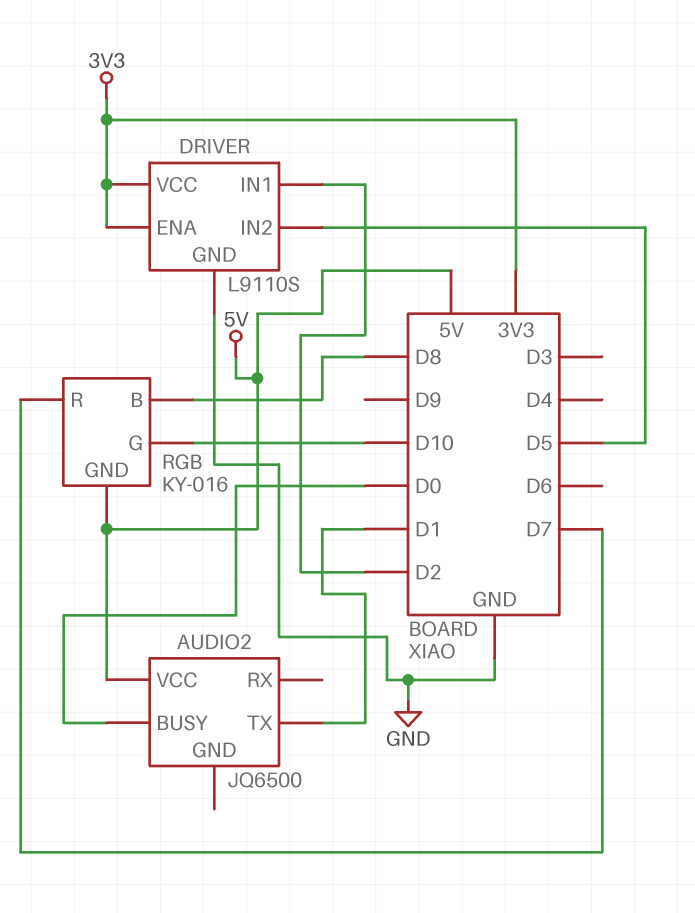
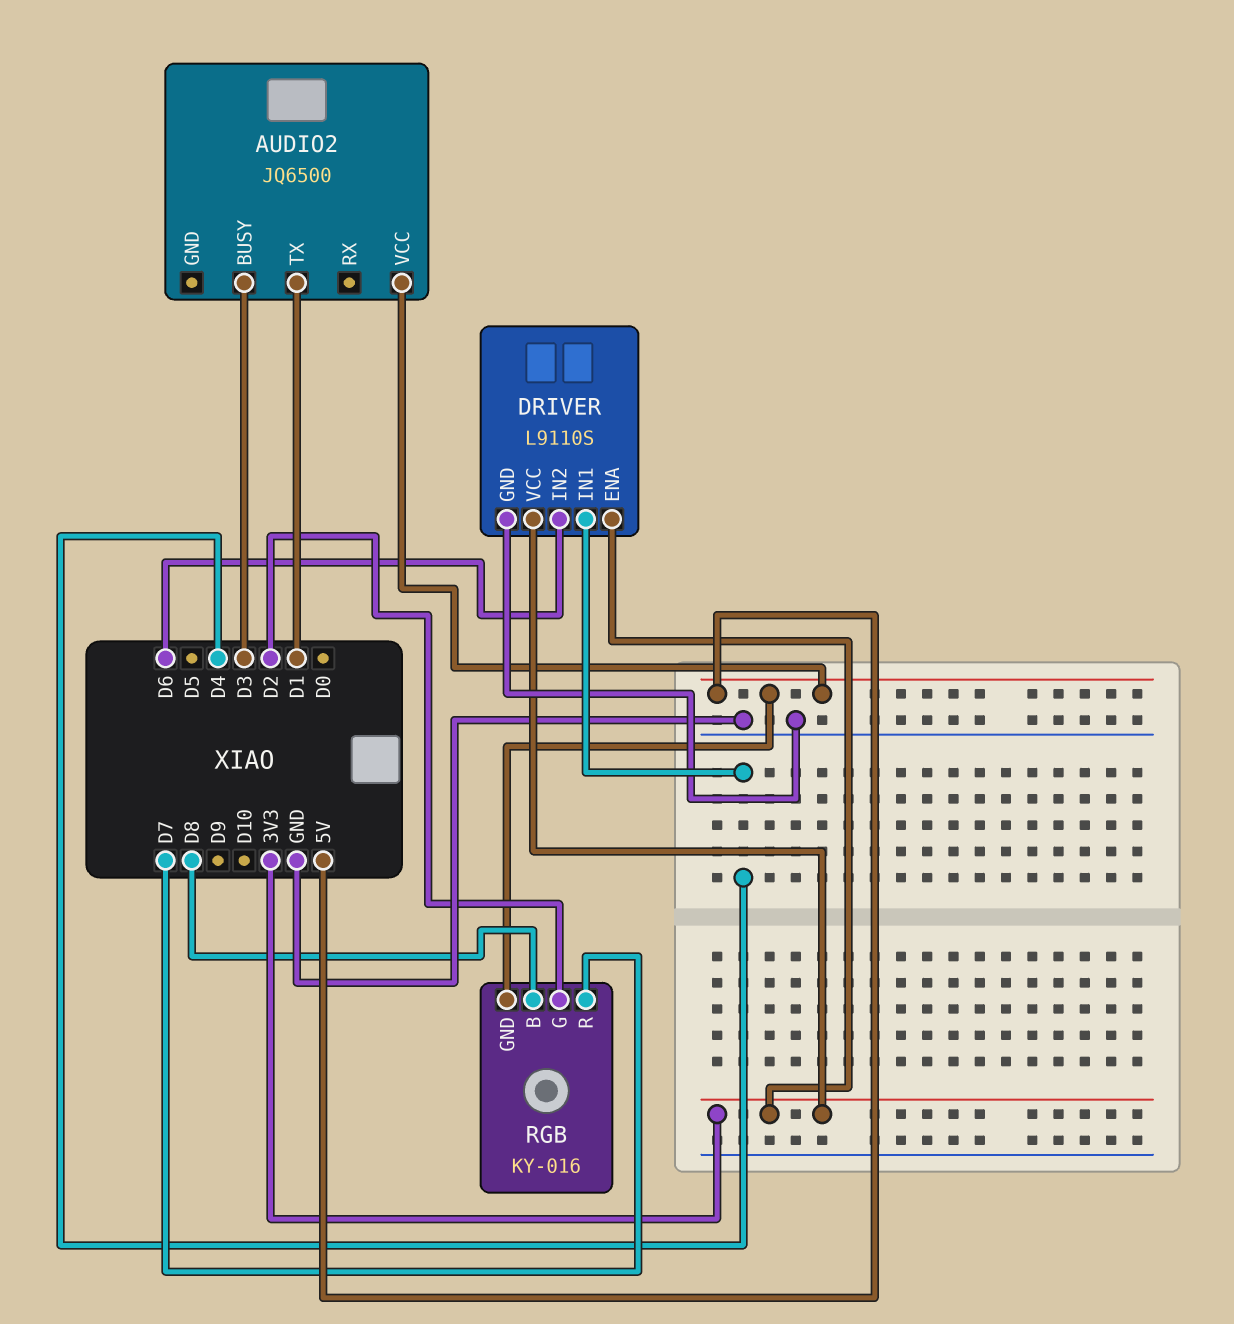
AUDIO2 pin BUSY: D0 -> D3
DRIVER pin IN1: D2 -> D4
DRIVER pin IN2: D5 -> D6
RGB pin G: D10 -> D2

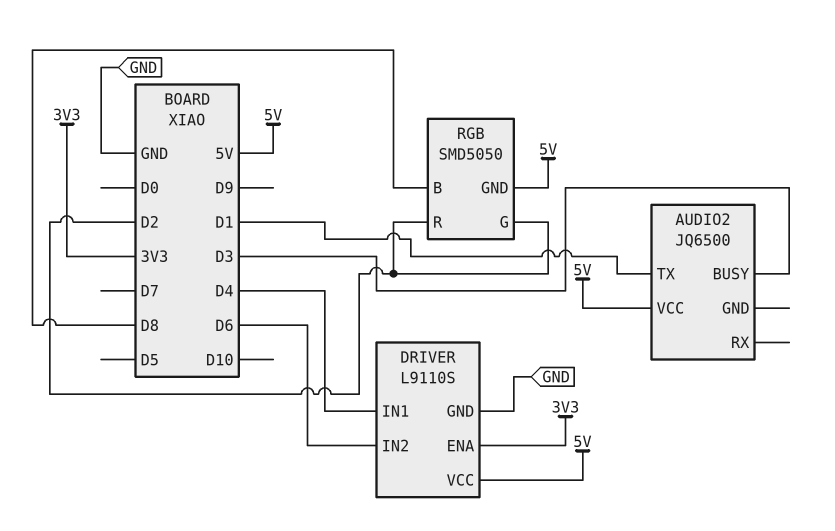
DRIVER pin VCC: 3V3 -> 5V
RGB: KY-016 -> SMD5050
RGB pin R: D7 -> D2

